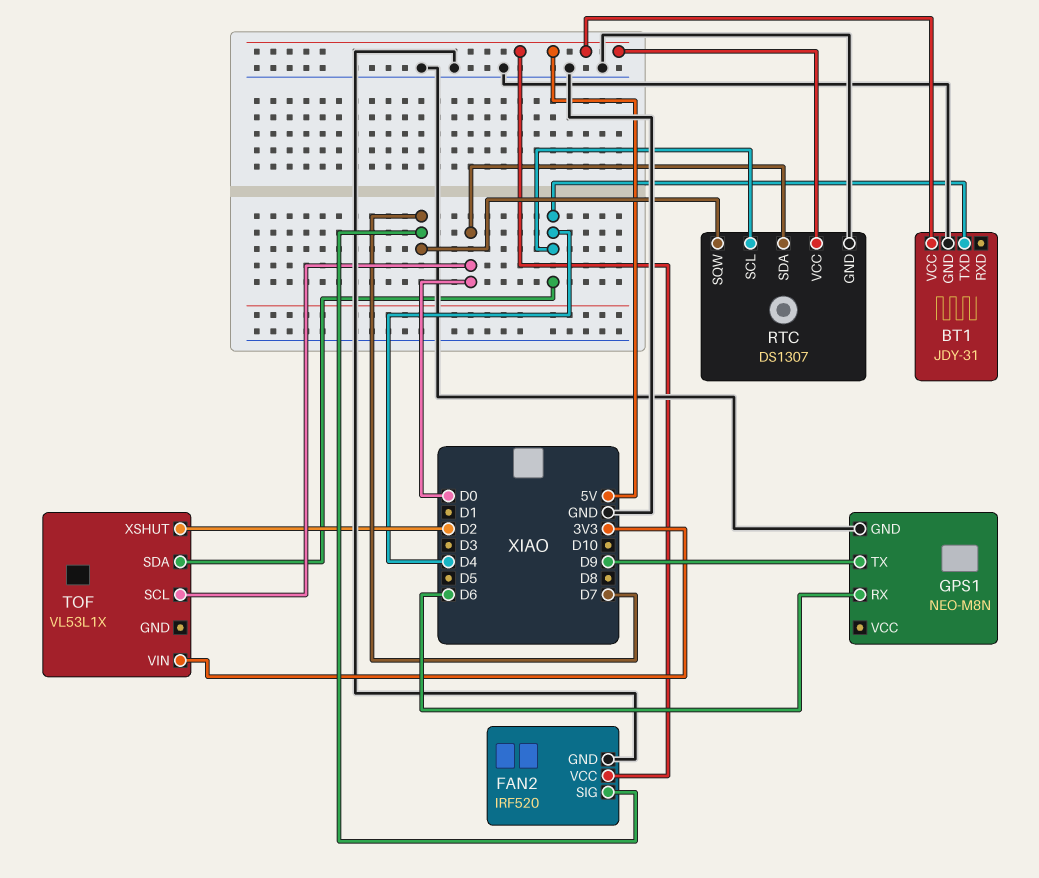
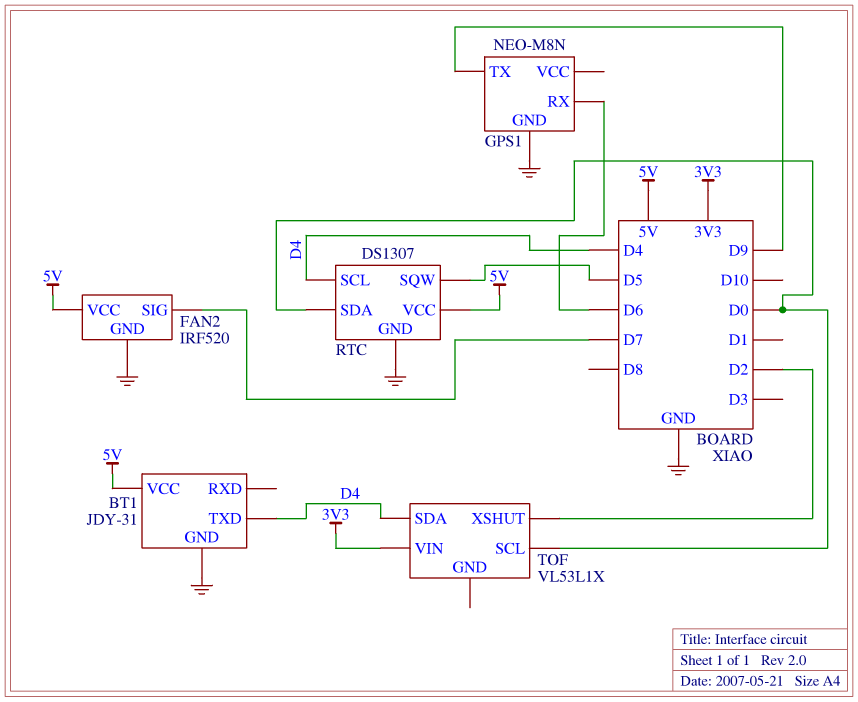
RTC pin SQW: D7 -> D5

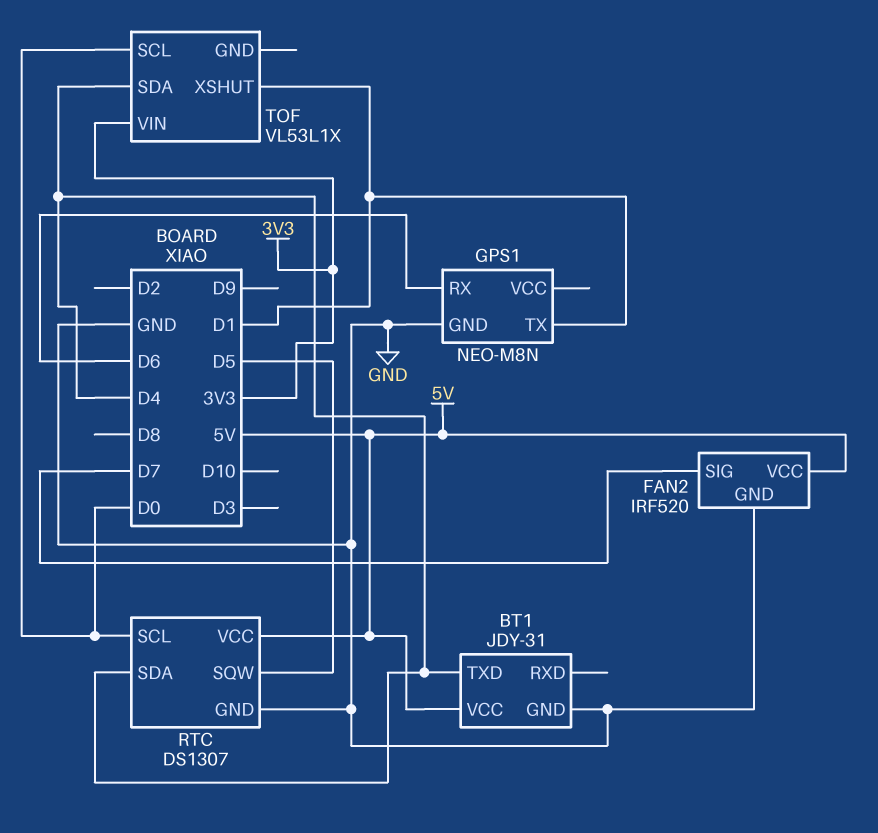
GPS1 pin TX: D9 -> D1
RTC pin SCL: D4 -> D0
RTC pin SDA: D0 -> D4
TOF pin XSHUT: D2 -> D1

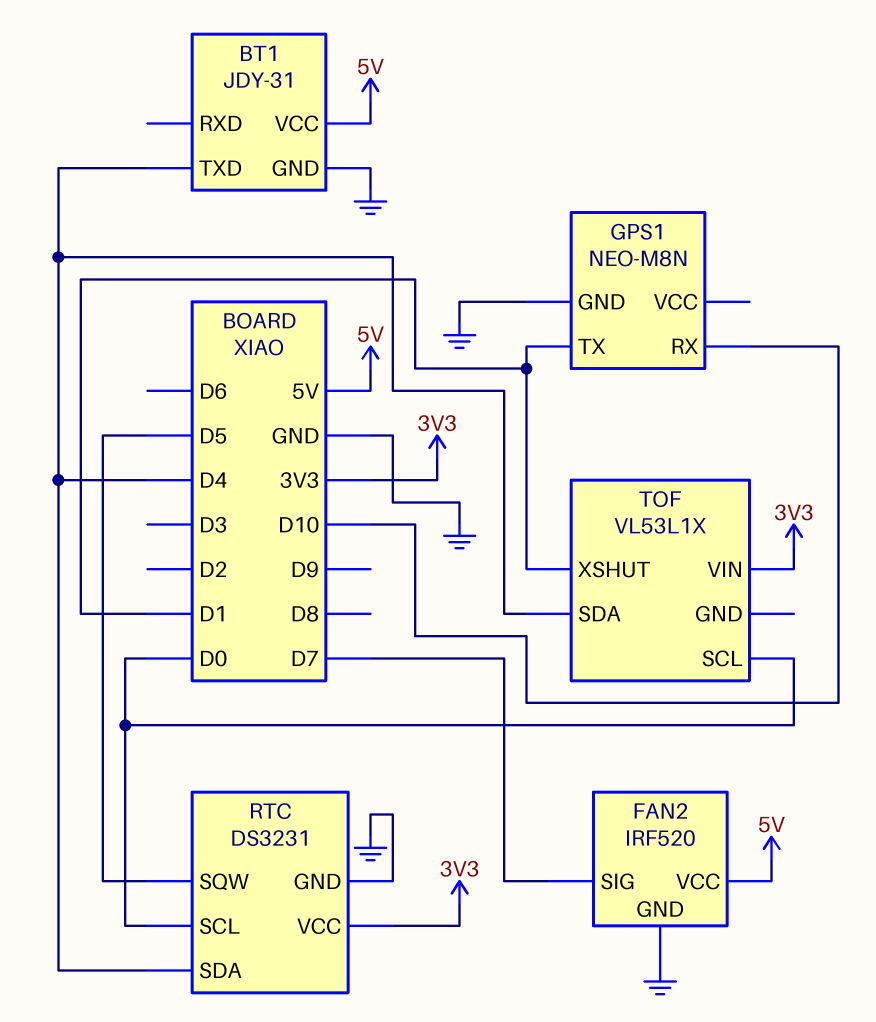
GPS1 pin RX: D6 -> D10
RTC: DS1307 -> DS3231
RTC pin VCC: 5V -> 3V3

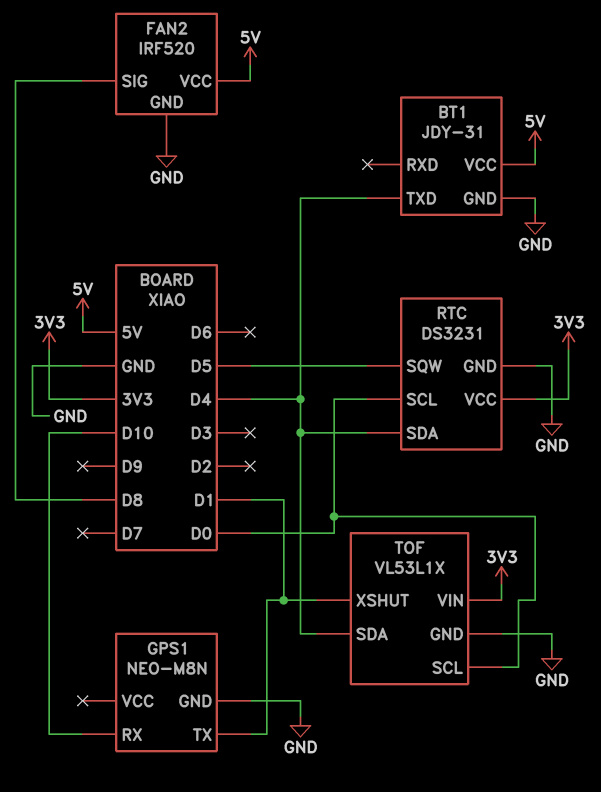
FAN2 pin SIG: D7 -> D8
TOF pin GND: none -> GND

